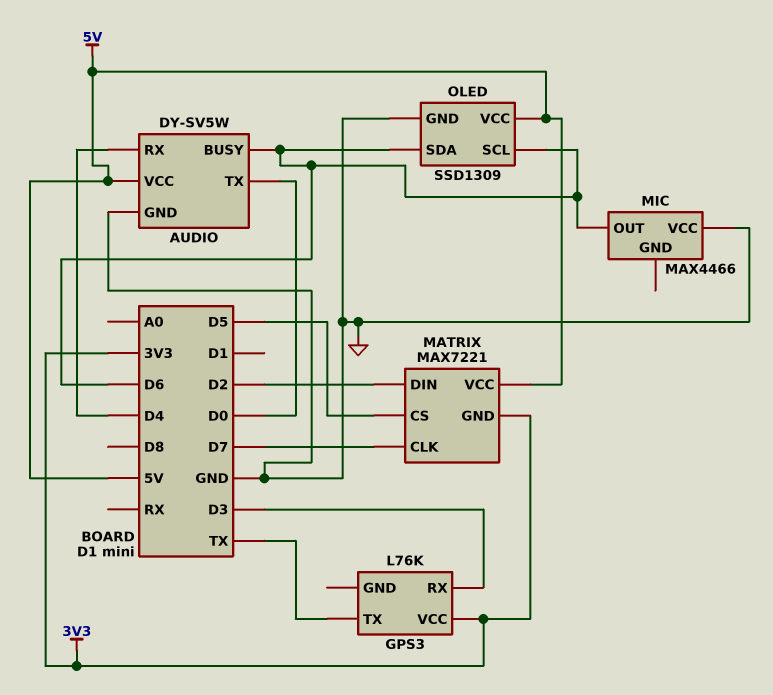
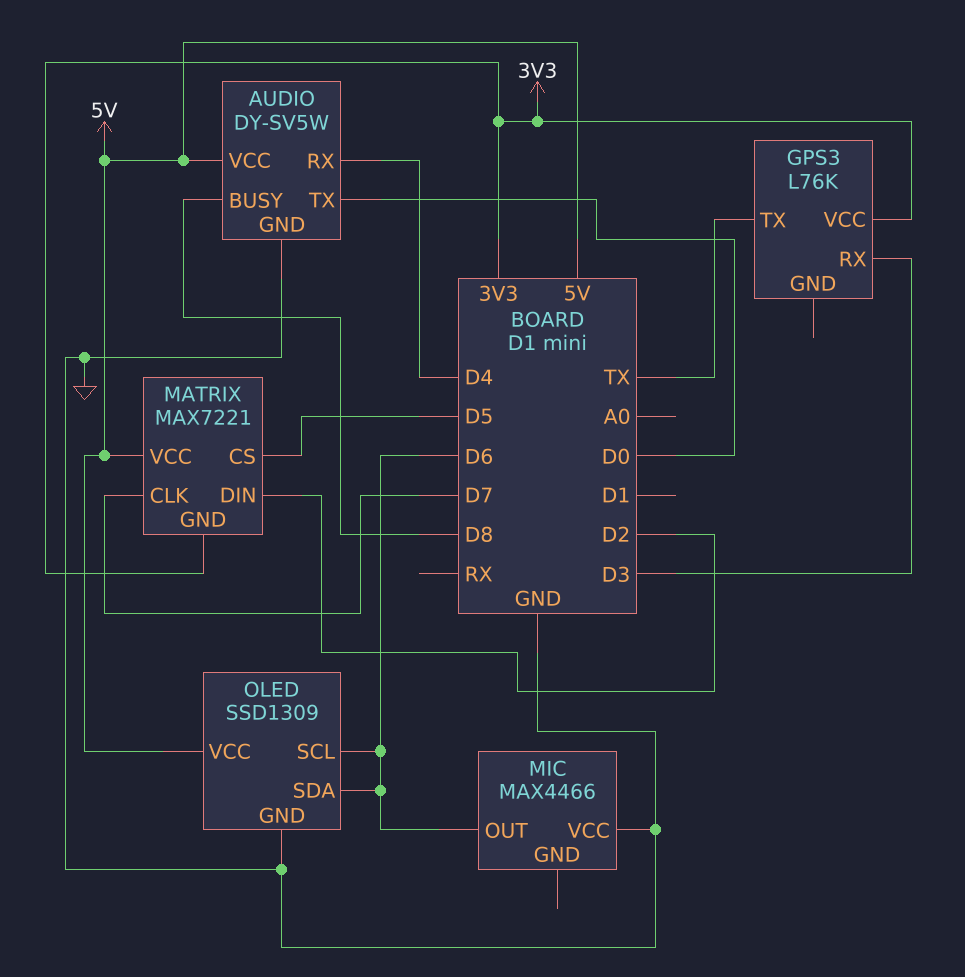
AUDIO pin BUSY: D6 -> D8

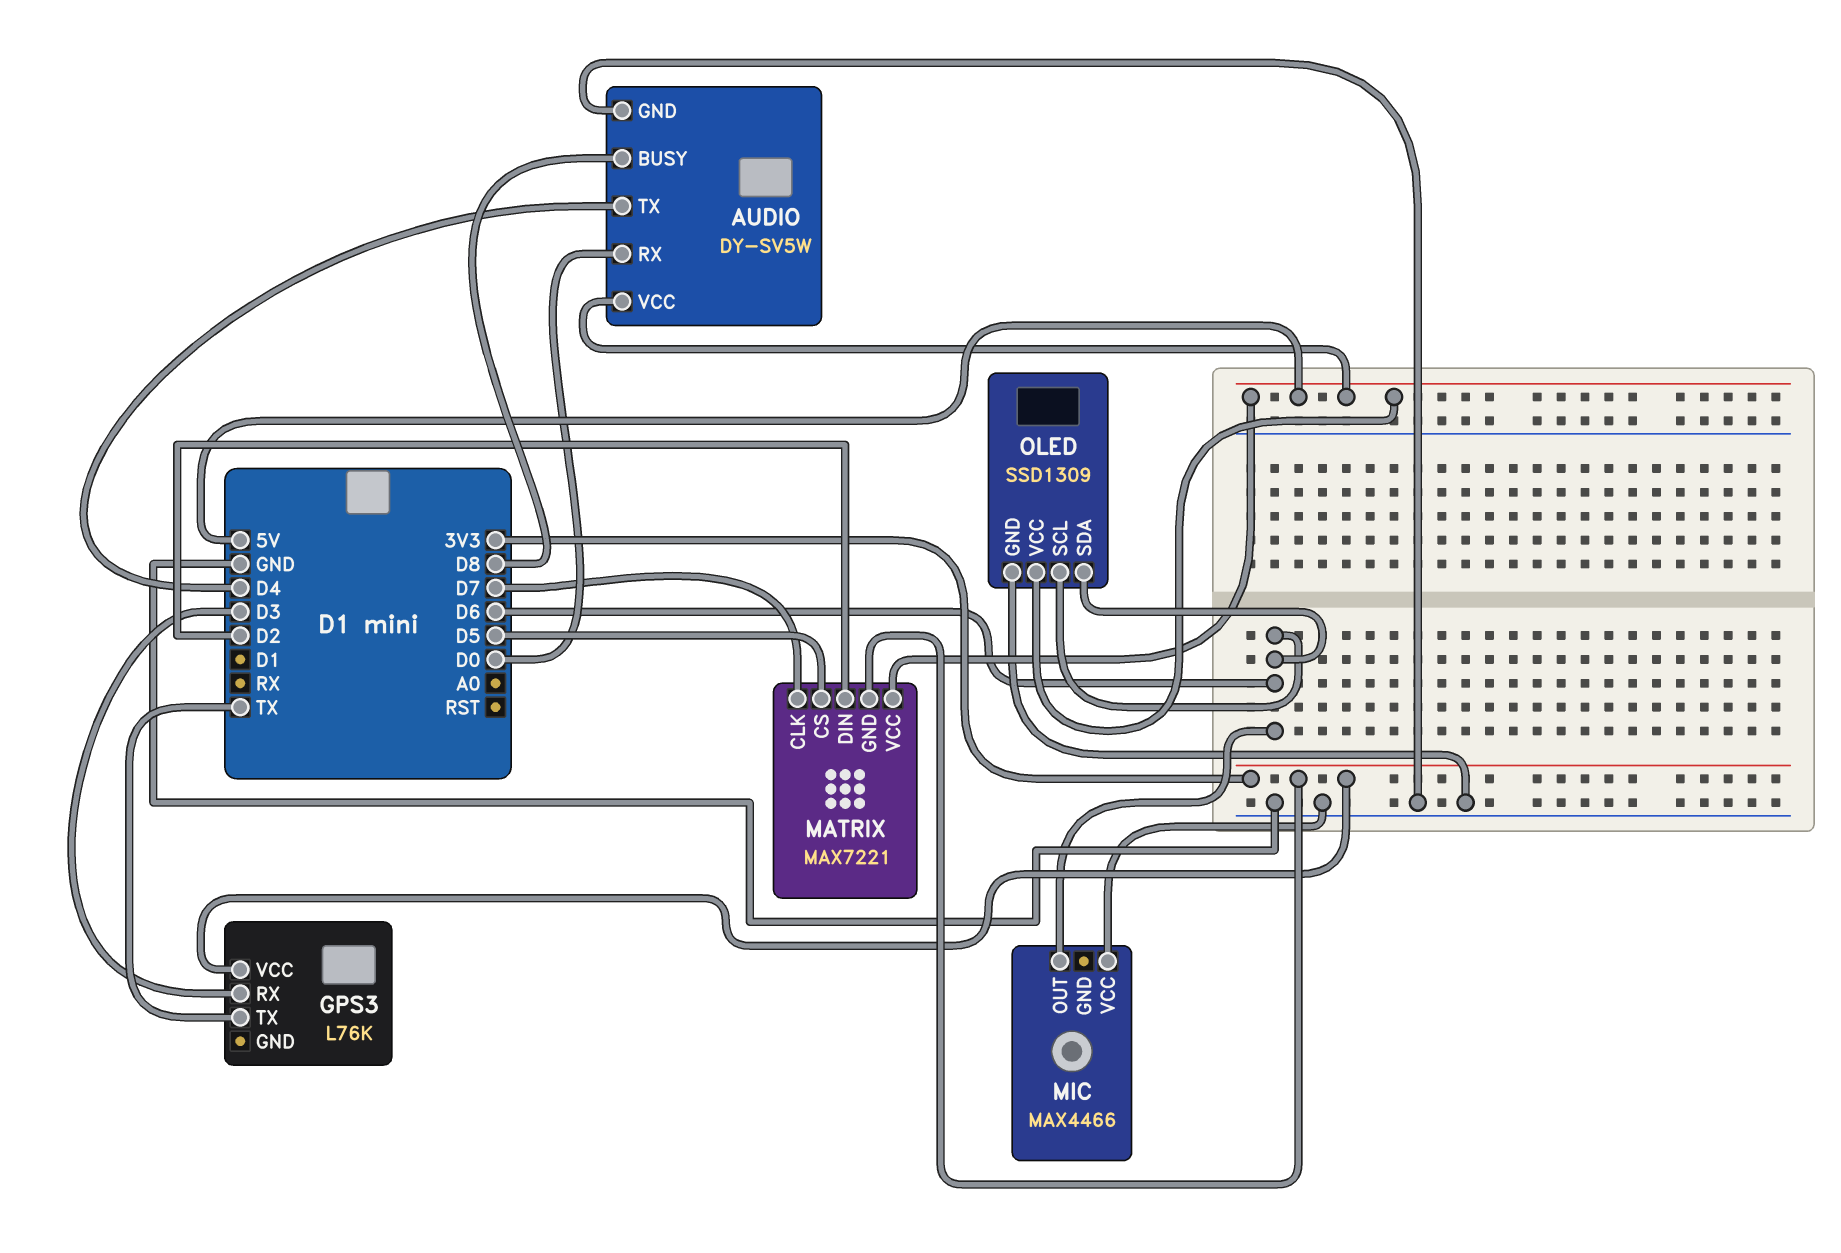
AUDIO pin RX: D4 -> D0
AUDIO pin TX: D0 -> D4

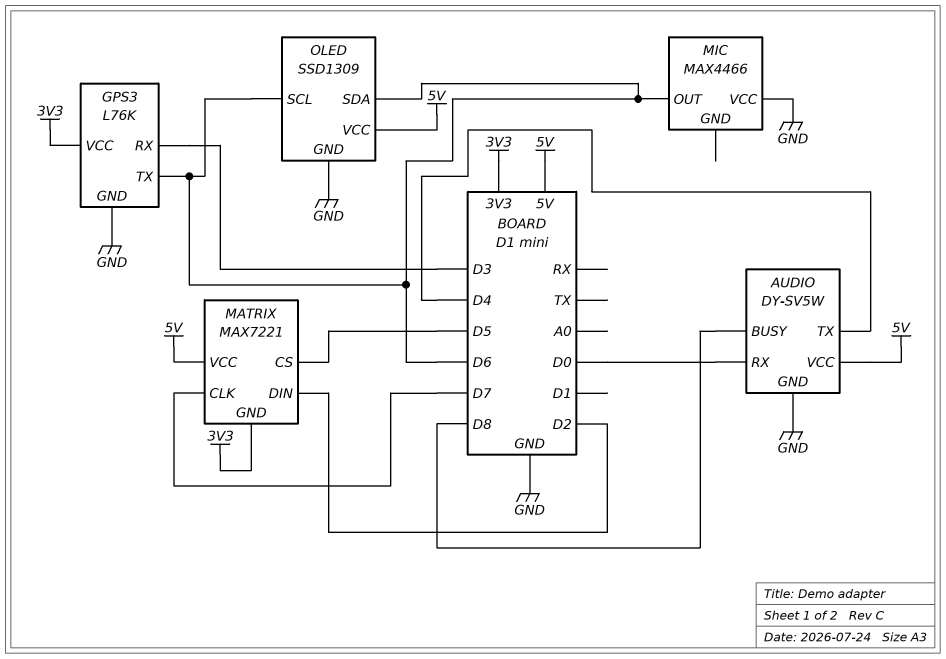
GPS3 pin GND: none -> GND
GPS3 pin TX: TX -> D6

